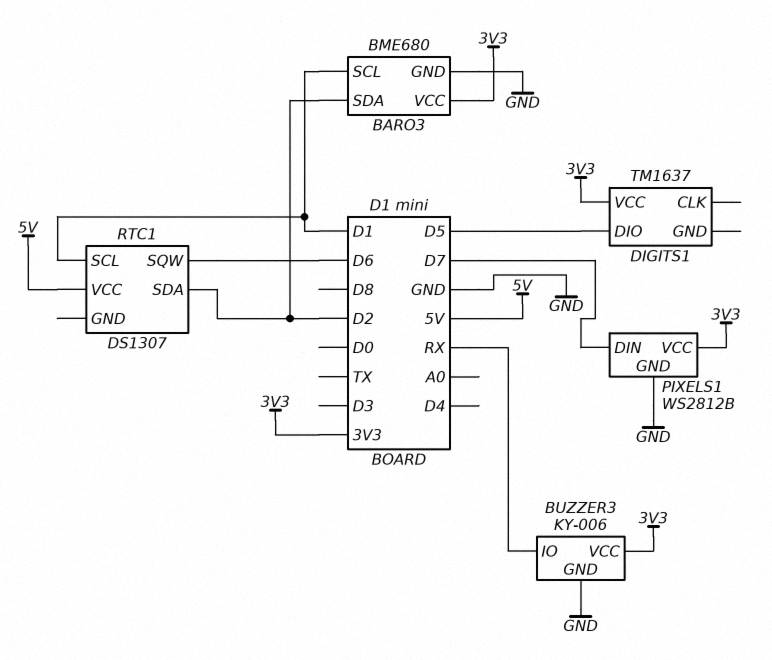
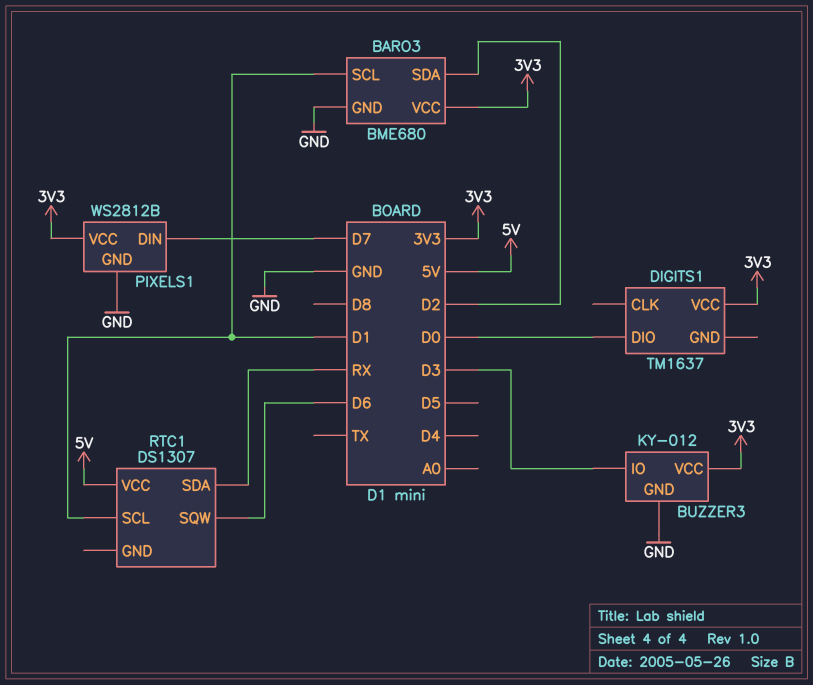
BUZZER3: KY-006 -> KY-012
BUZZER3 pin IO: RX -> D3
DIGITS1 pin DIO: D5 -> D0
RTC1 pin SDA: D2 -> RX

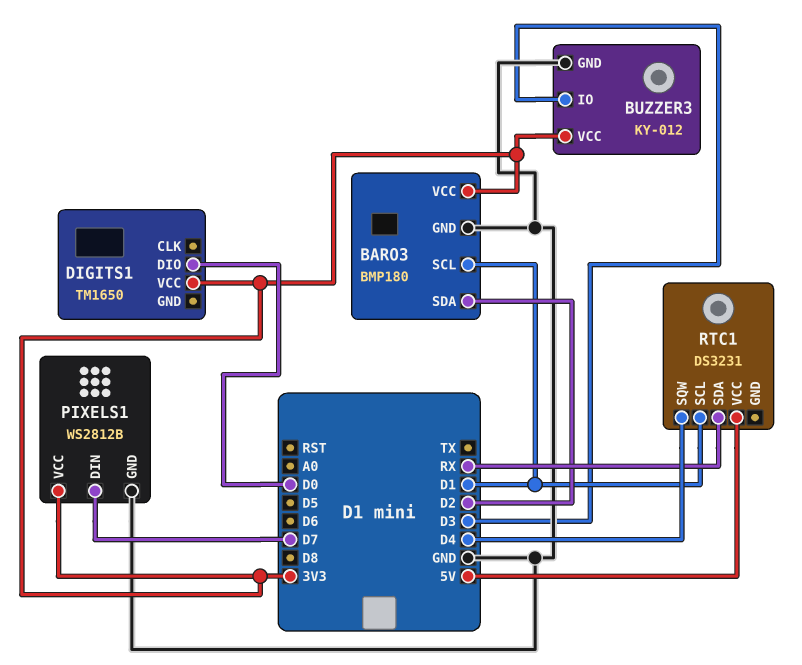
BARO3: BME680 -> BMP180
DIGITS1: TM1637 -> TM1650
RTC1: DS1307 -> DS3231
RTC1 pin SQW: D6 -> D4

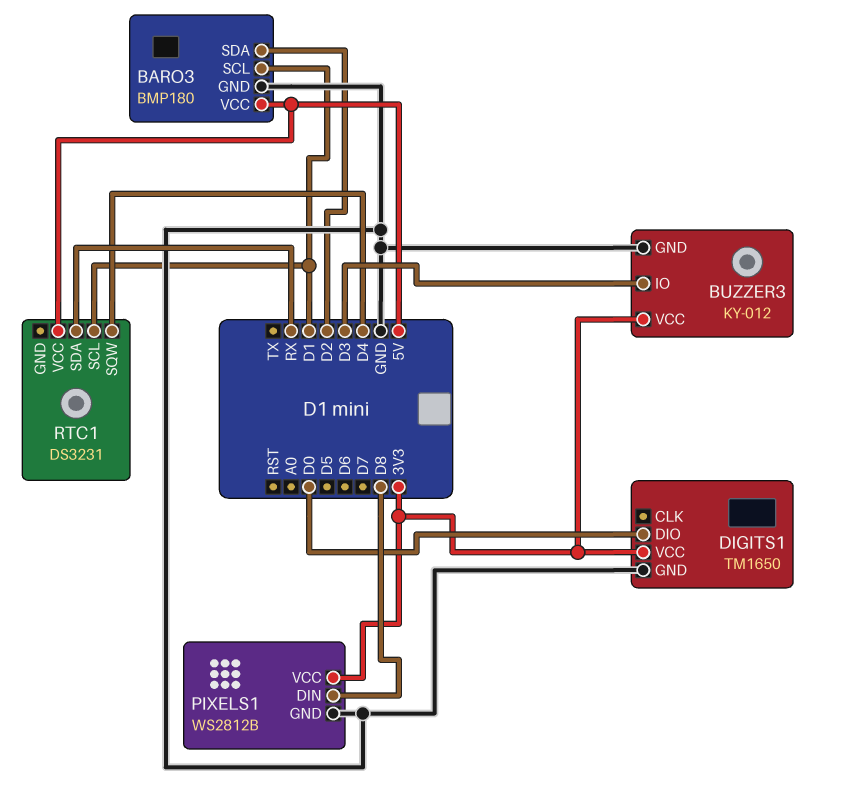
BARO3 pin VCC: 3V3 -> 5V
DIGITS1 pin GND: none -> GND
PIXELS1 pin DIN: D7 -> D8

